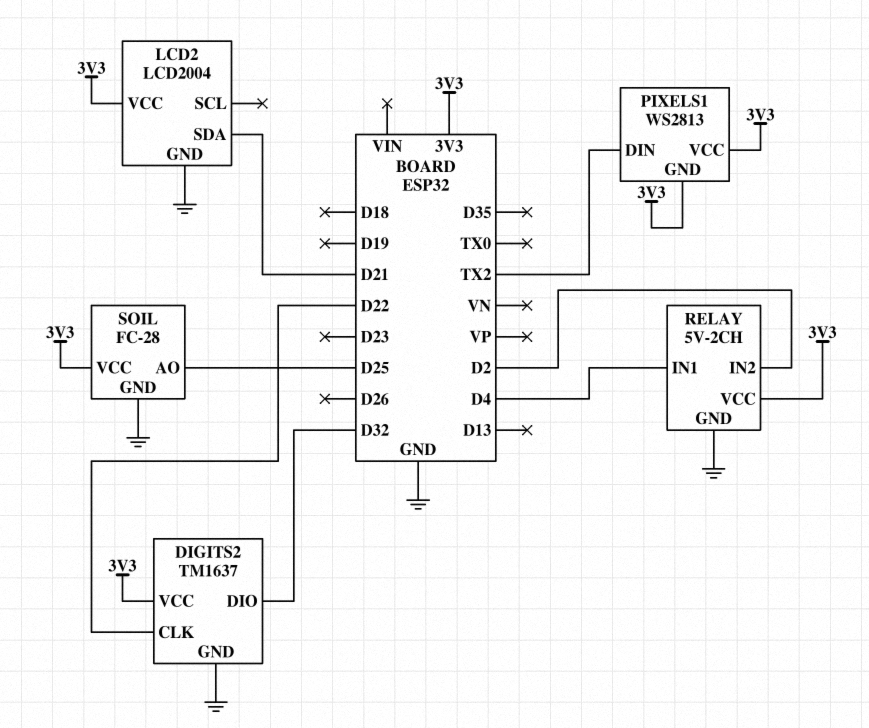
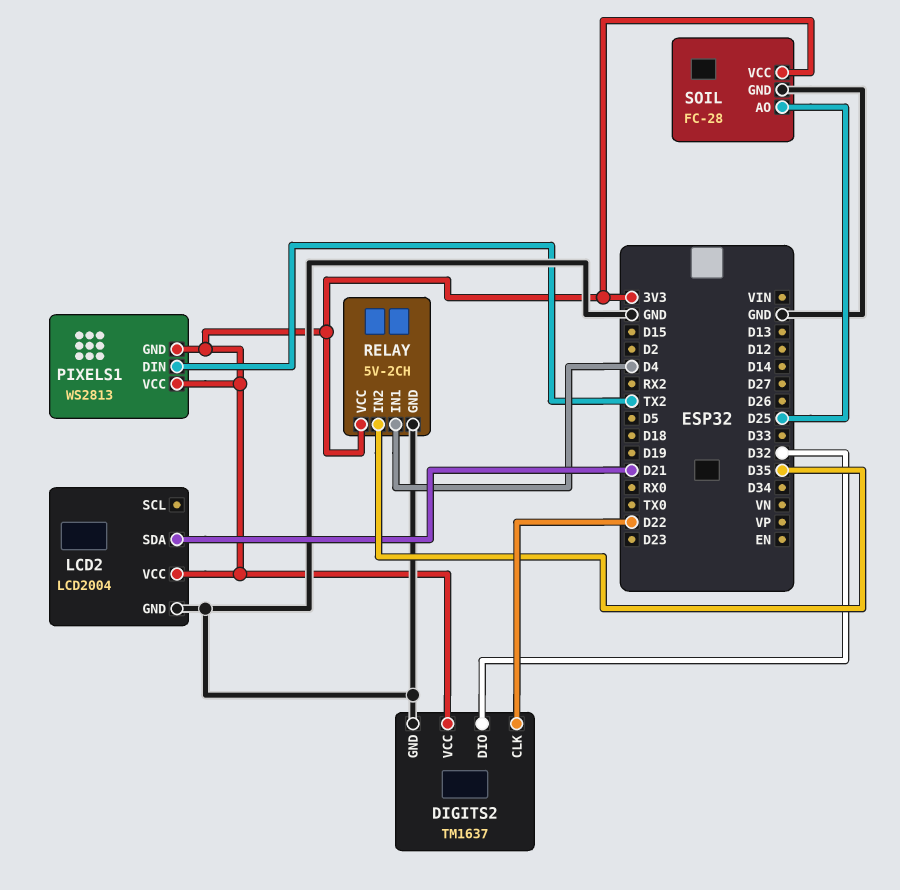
RELAY pin IN2: D2 -> D35

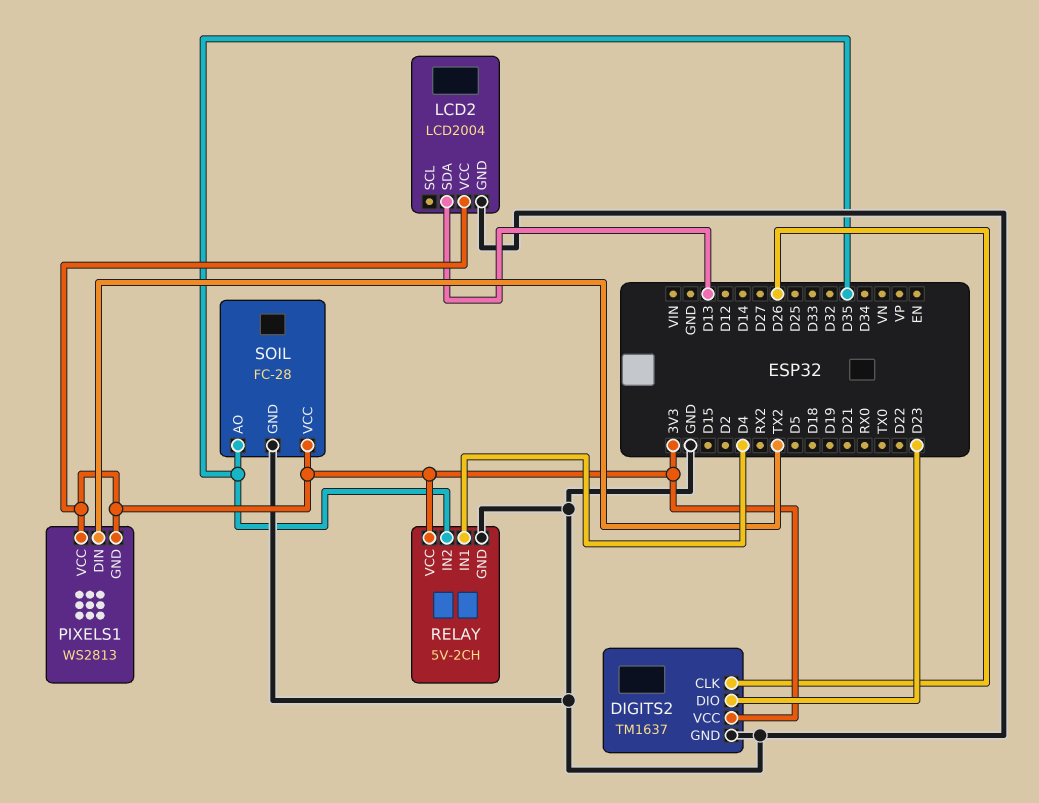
DIGITS2 pin CLK: D22 -> D26
DIGITS2 pin DIO: D32 -> D23
LCD2 pin SDA: D21 -> D13
SOIL pin AO: D25 -> D35

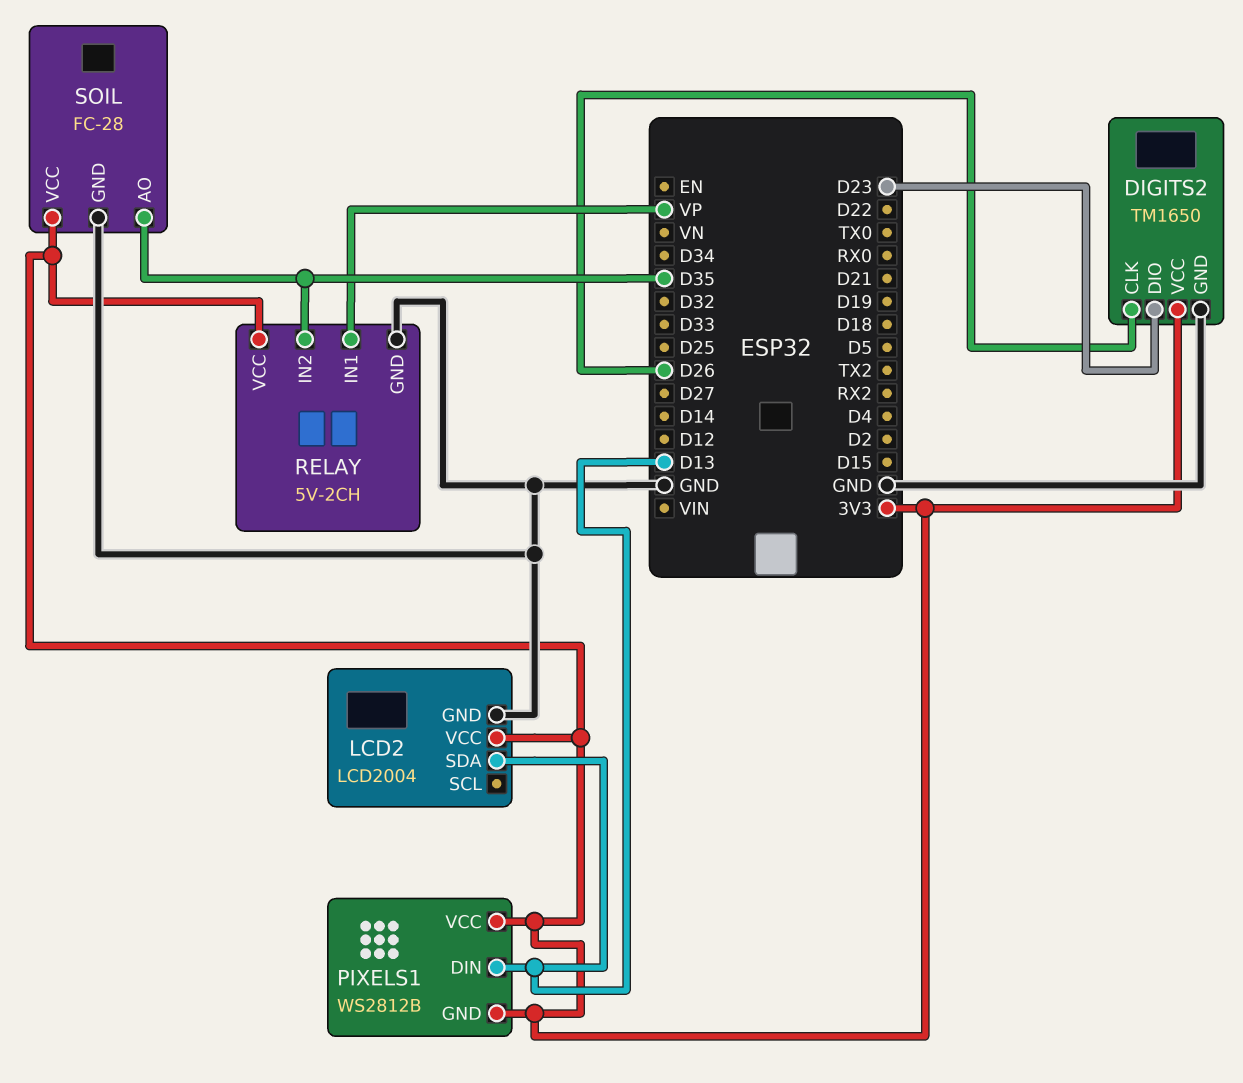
DIGITS2: TM1637 -> TM1650
PIXELS1: WS2813 -> WS2812B
PIXELS1 pin DIN: TX2 -> D13
RELAY pin IN1: D4 -> VP

